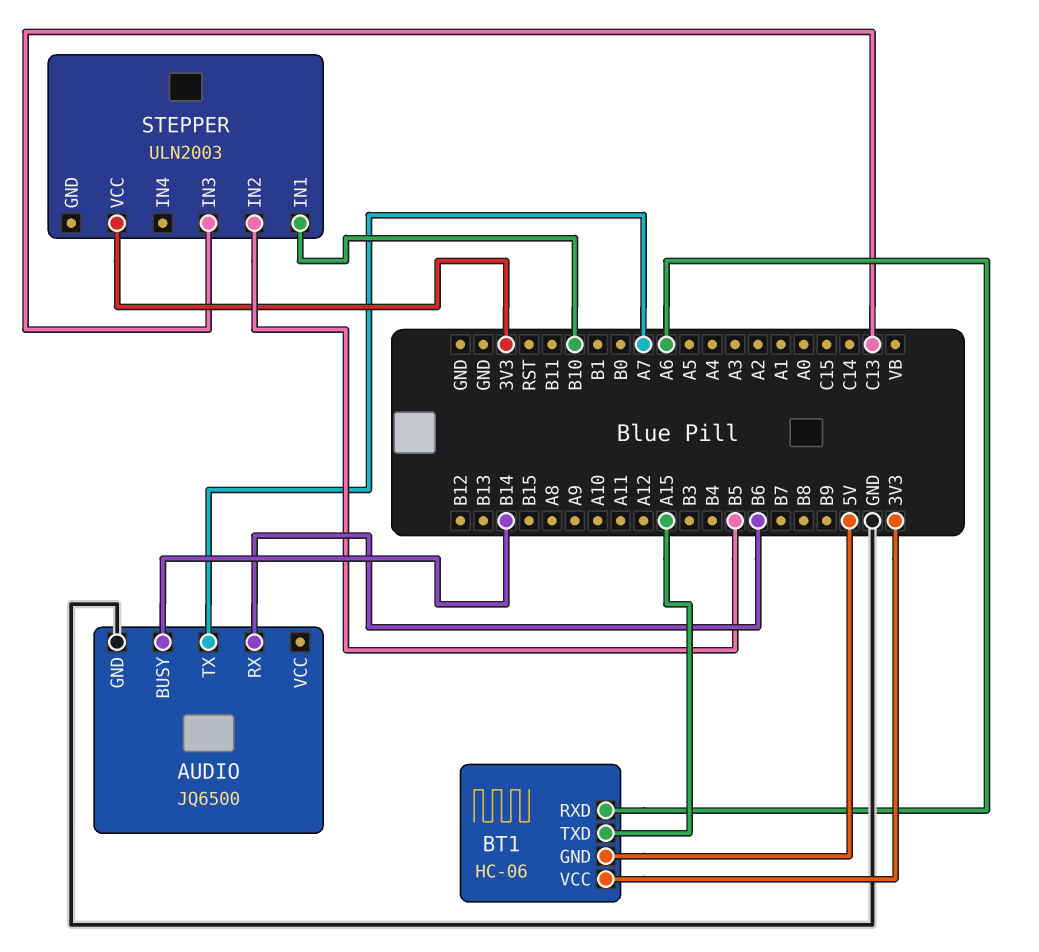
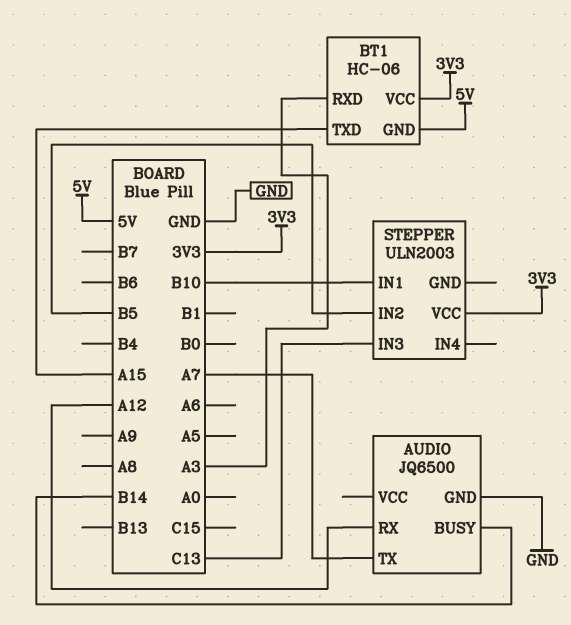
AUDIO pin RX: B6 -> A12
BT1 pin RXD: A6 -> A3

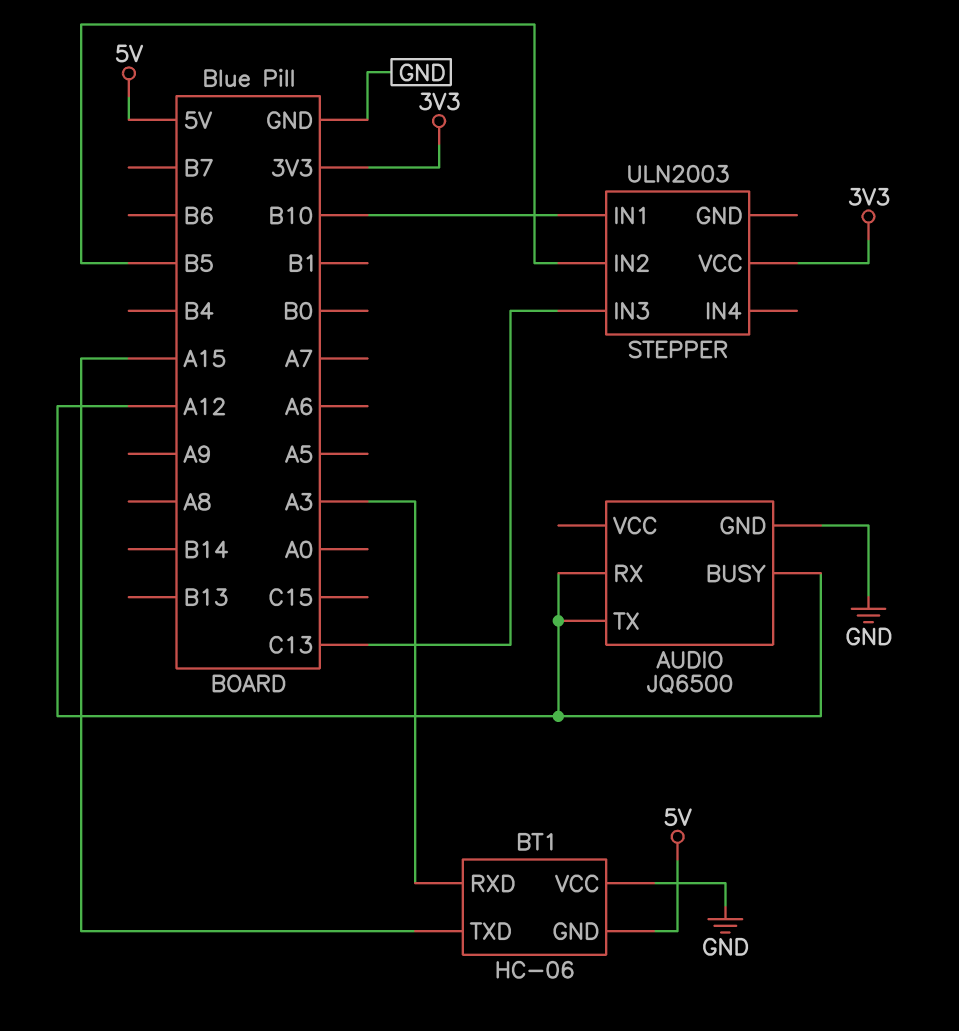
AUDIO pin BUSY: B14 -> A12
AUDIO pin TX: A7 -> A12
BT1 pin VCC: 3V3 -> GND

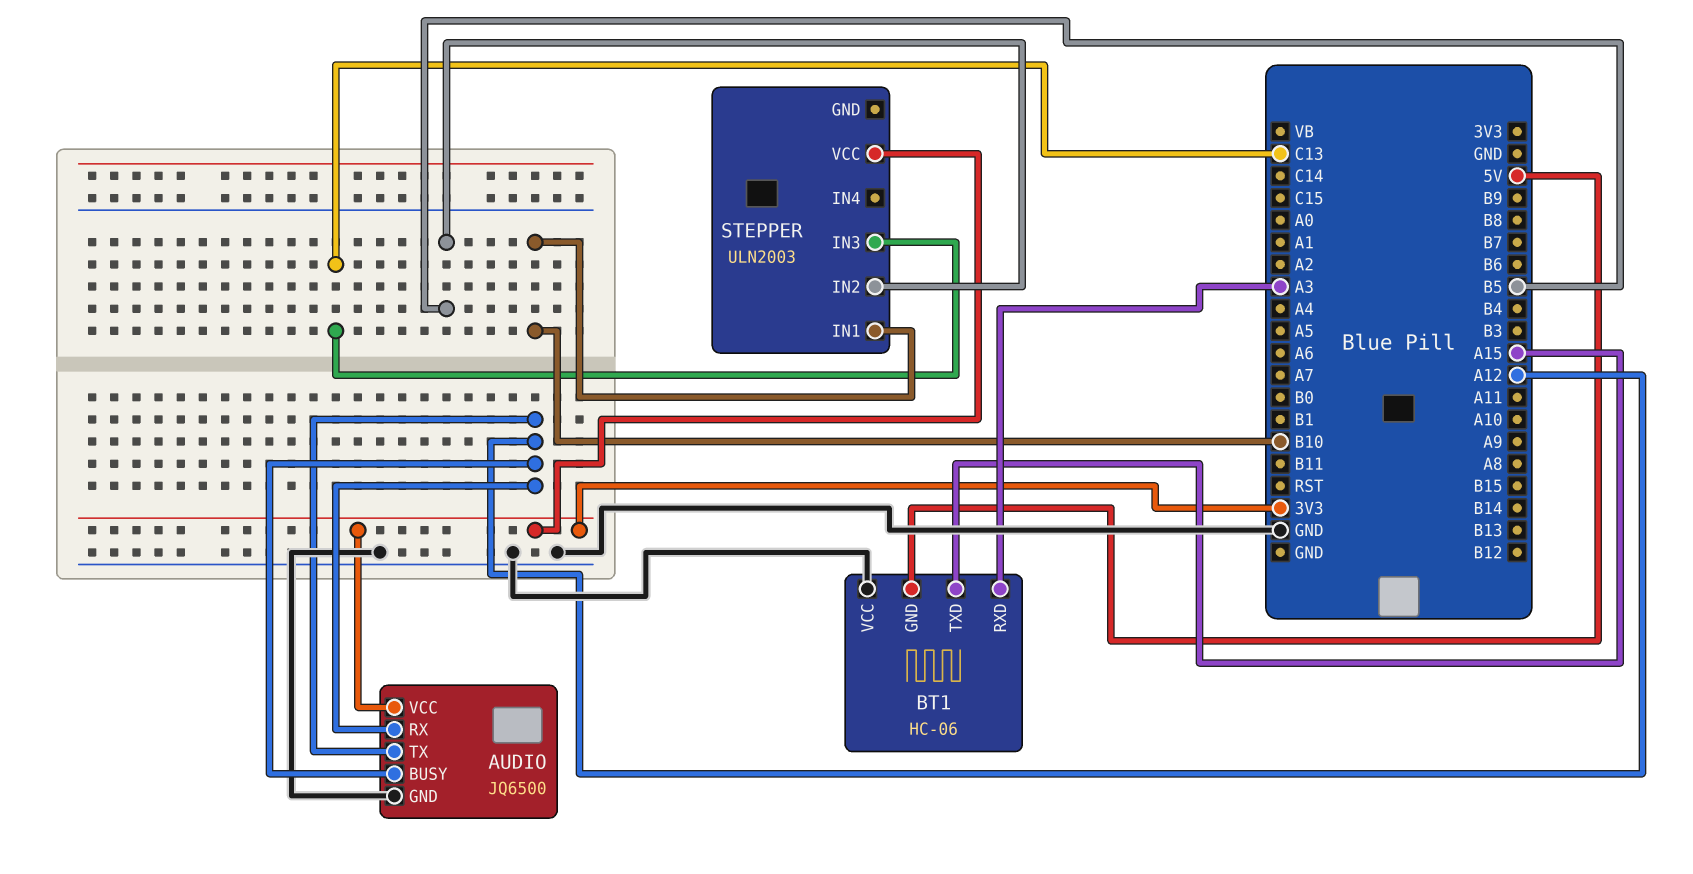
AUDIO pin VCC: none -> 3V3

